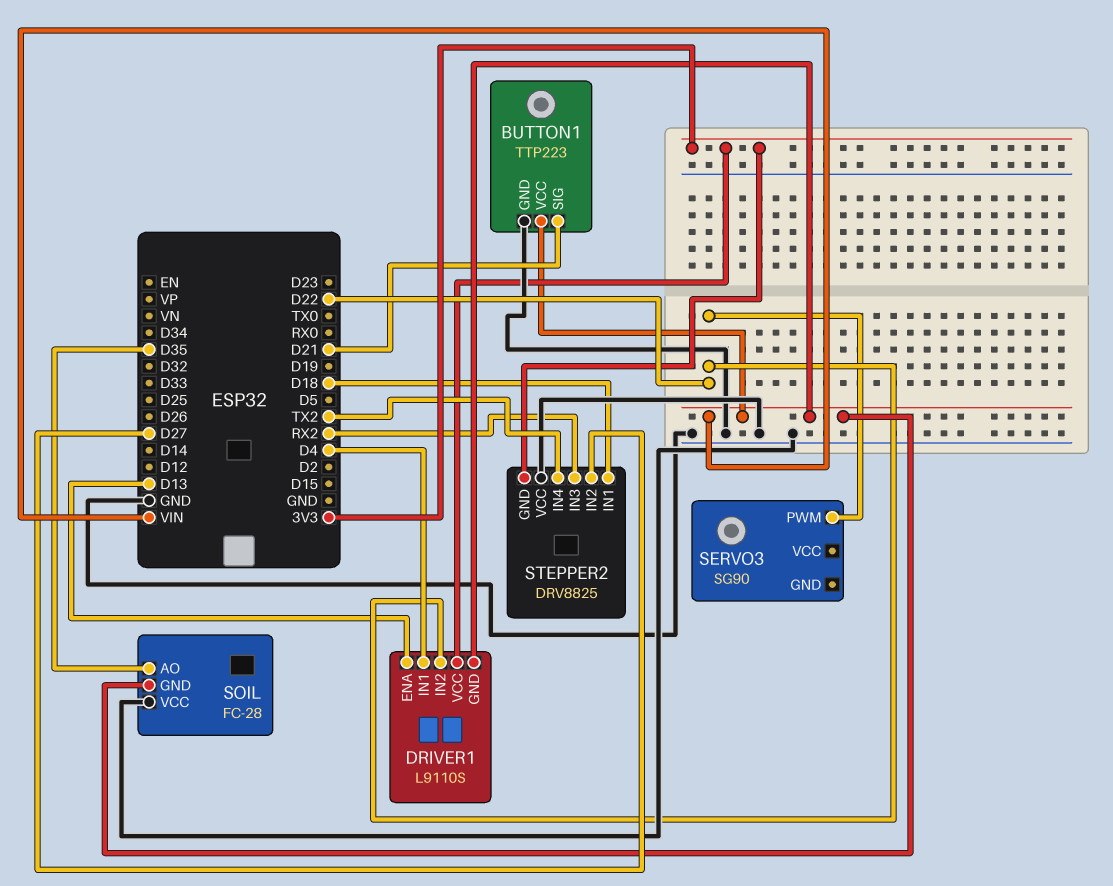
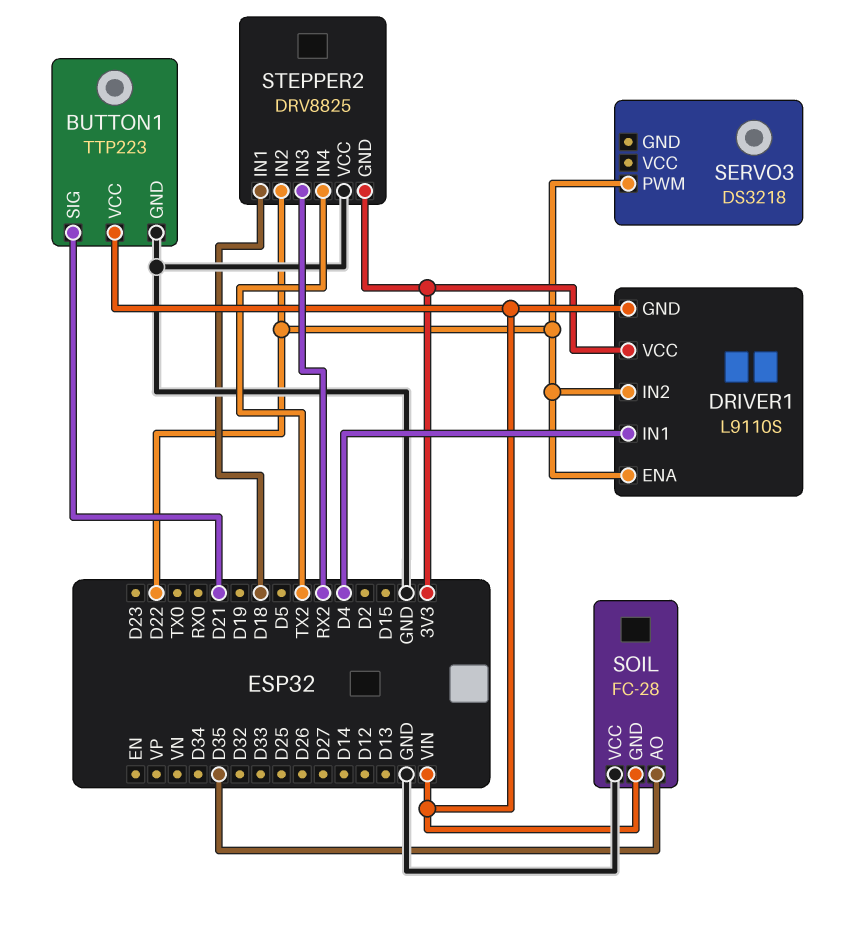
DRIVER1 pin ENA: D13 -> D22
SERVO3: SG90 -> DS3218
STEPPER2 pin IN2: D27 -> D22

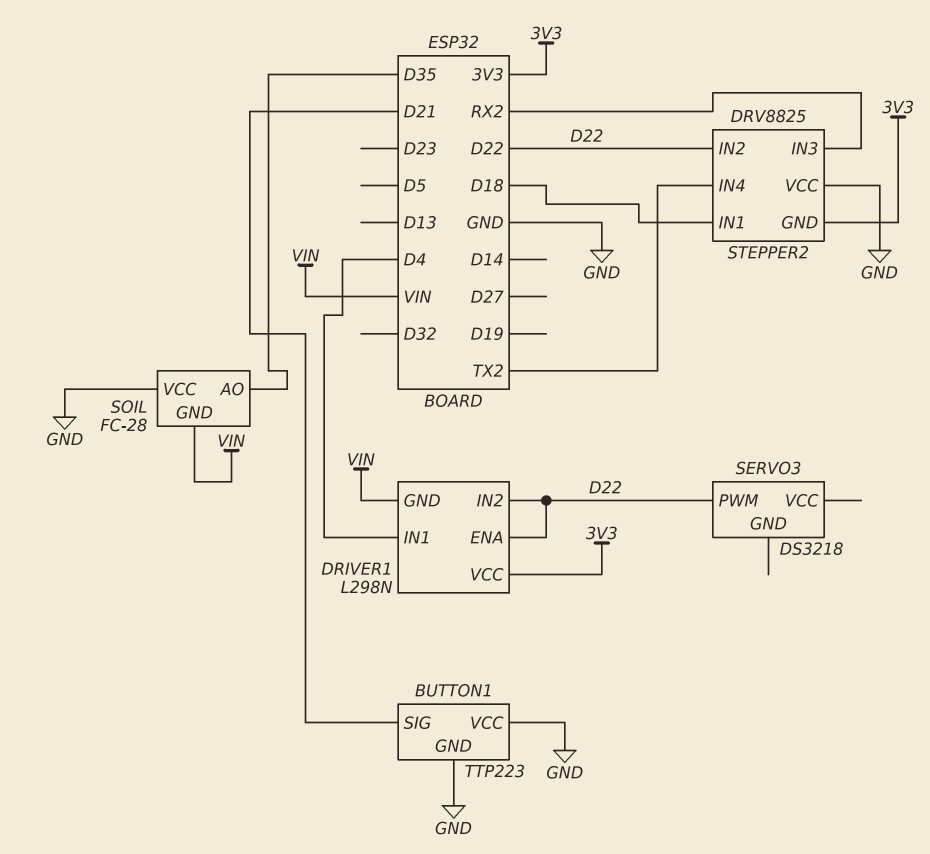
BUTTON1 pin VCC: VIN -> GND
DRIVER1: L9110S -> L298N

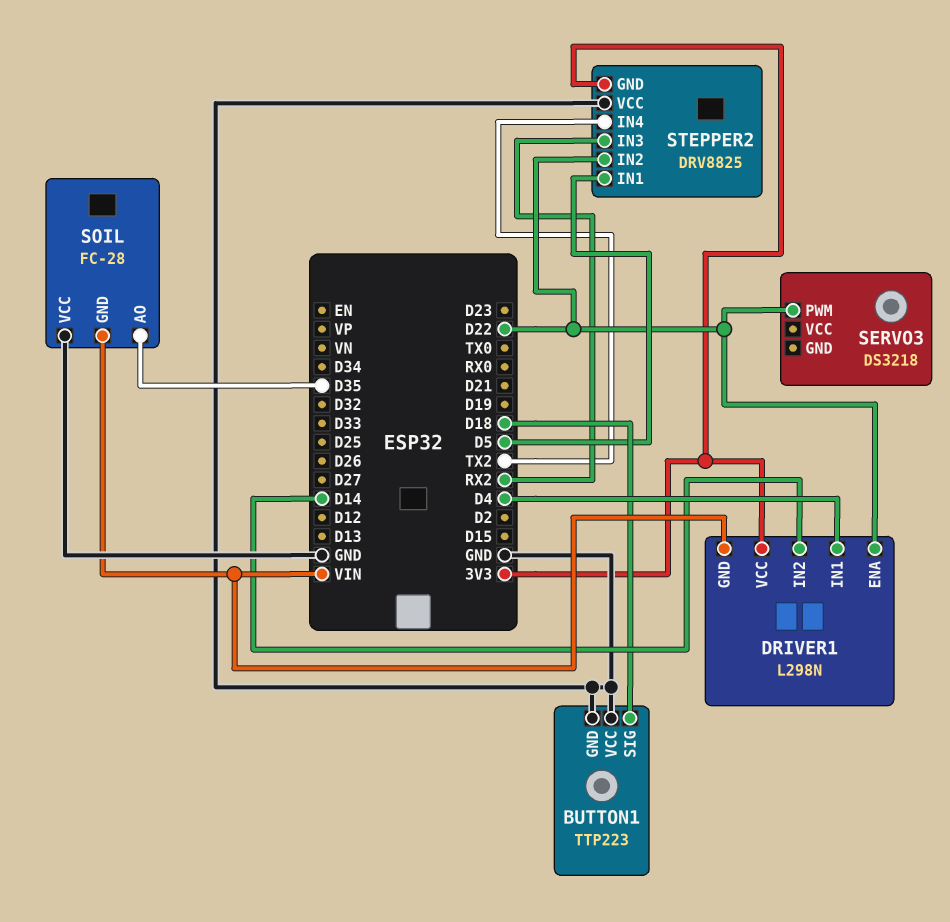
BUTTON1 pin SIG: D21 -> D18
DRIVER1 pin IN2: D22 -> D14
STEPPER2 pin IN1: D18 -> D5

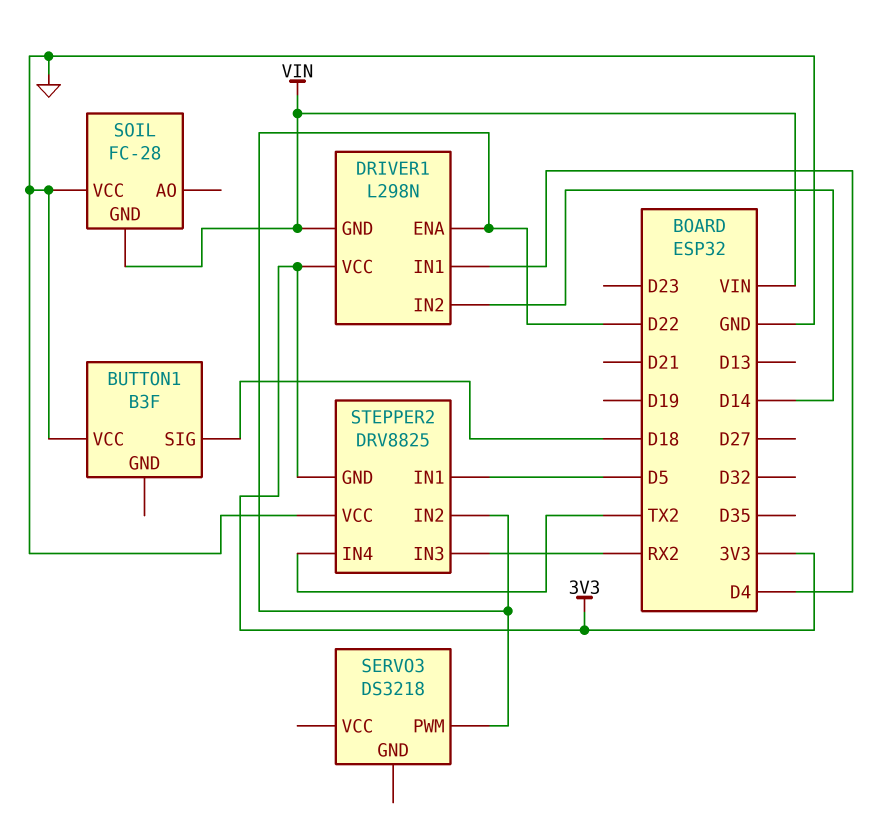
BUTTON1: TTP223 -> B3F
BUTTON1 pin GND: GND -> none
SOIL pin AO: D35 -> none

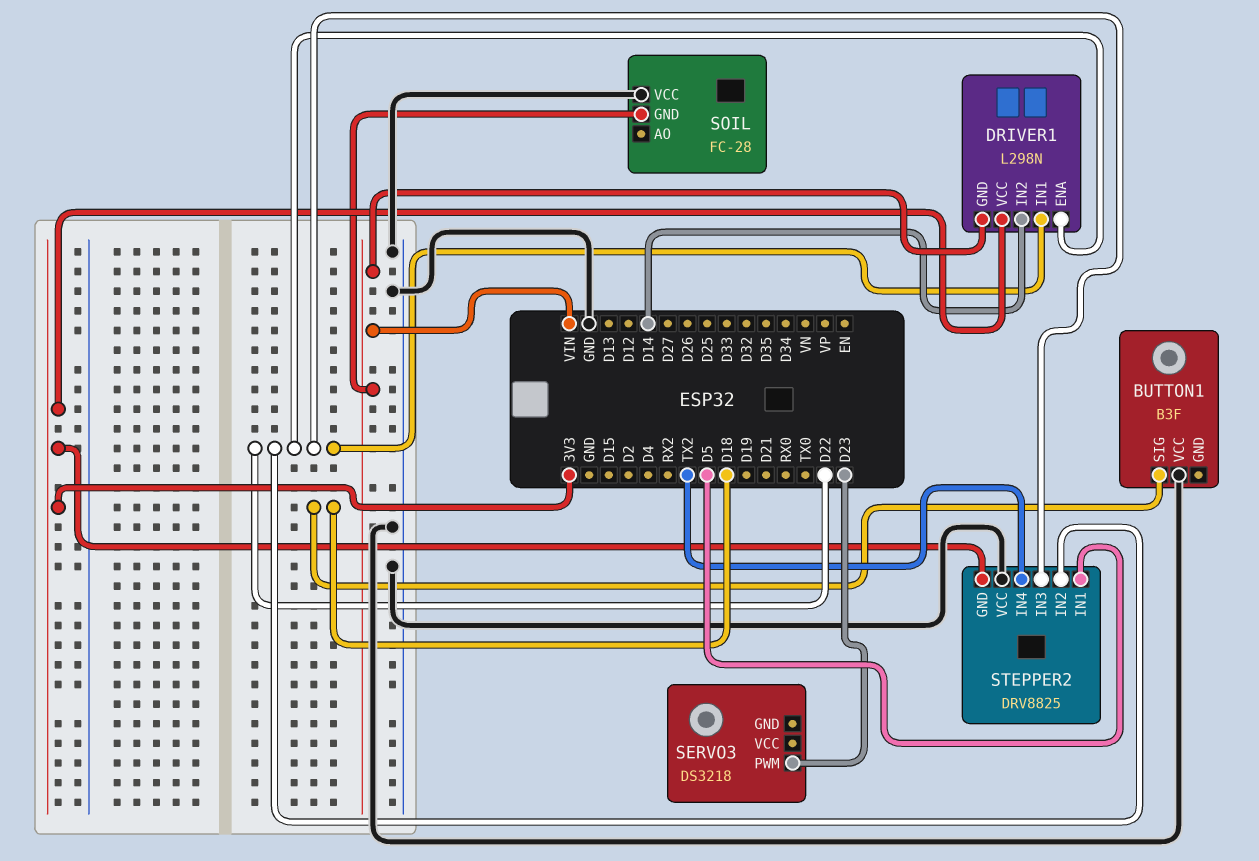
DRIVER1 pin IN1: D4 -> D22
SERVO3 pin PWM: D22 -> D23
STEPPER2 pin IN3: RX2 -> D22

